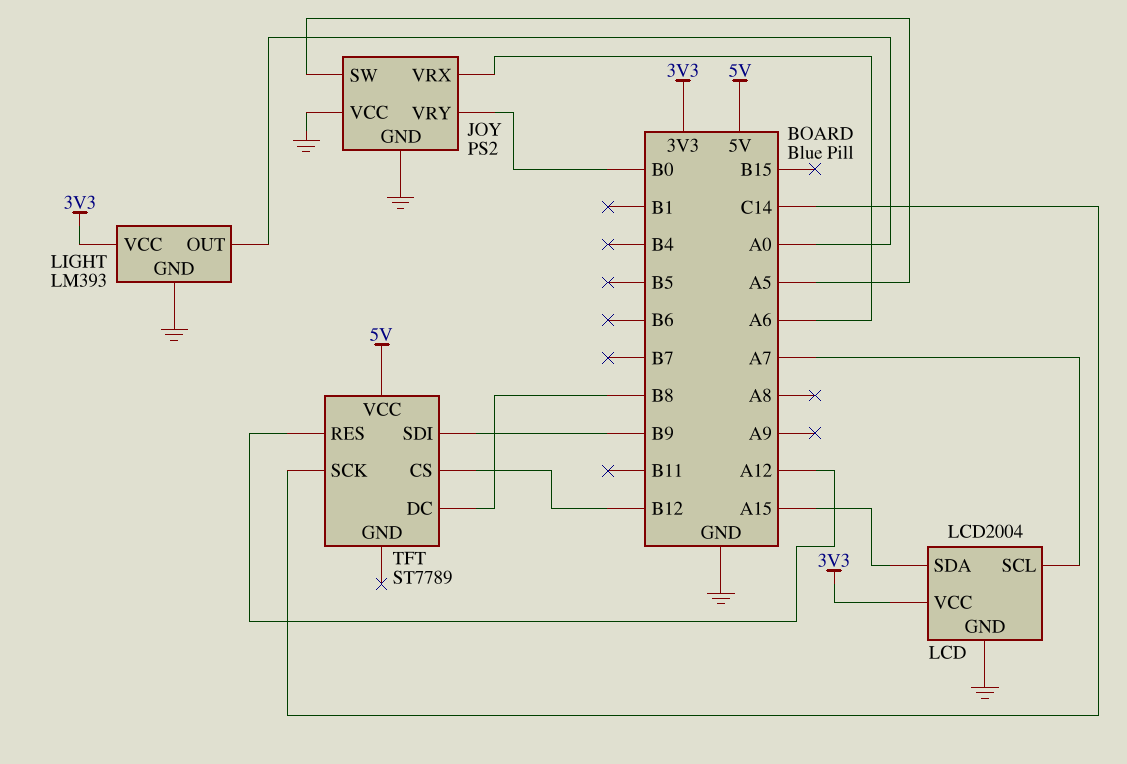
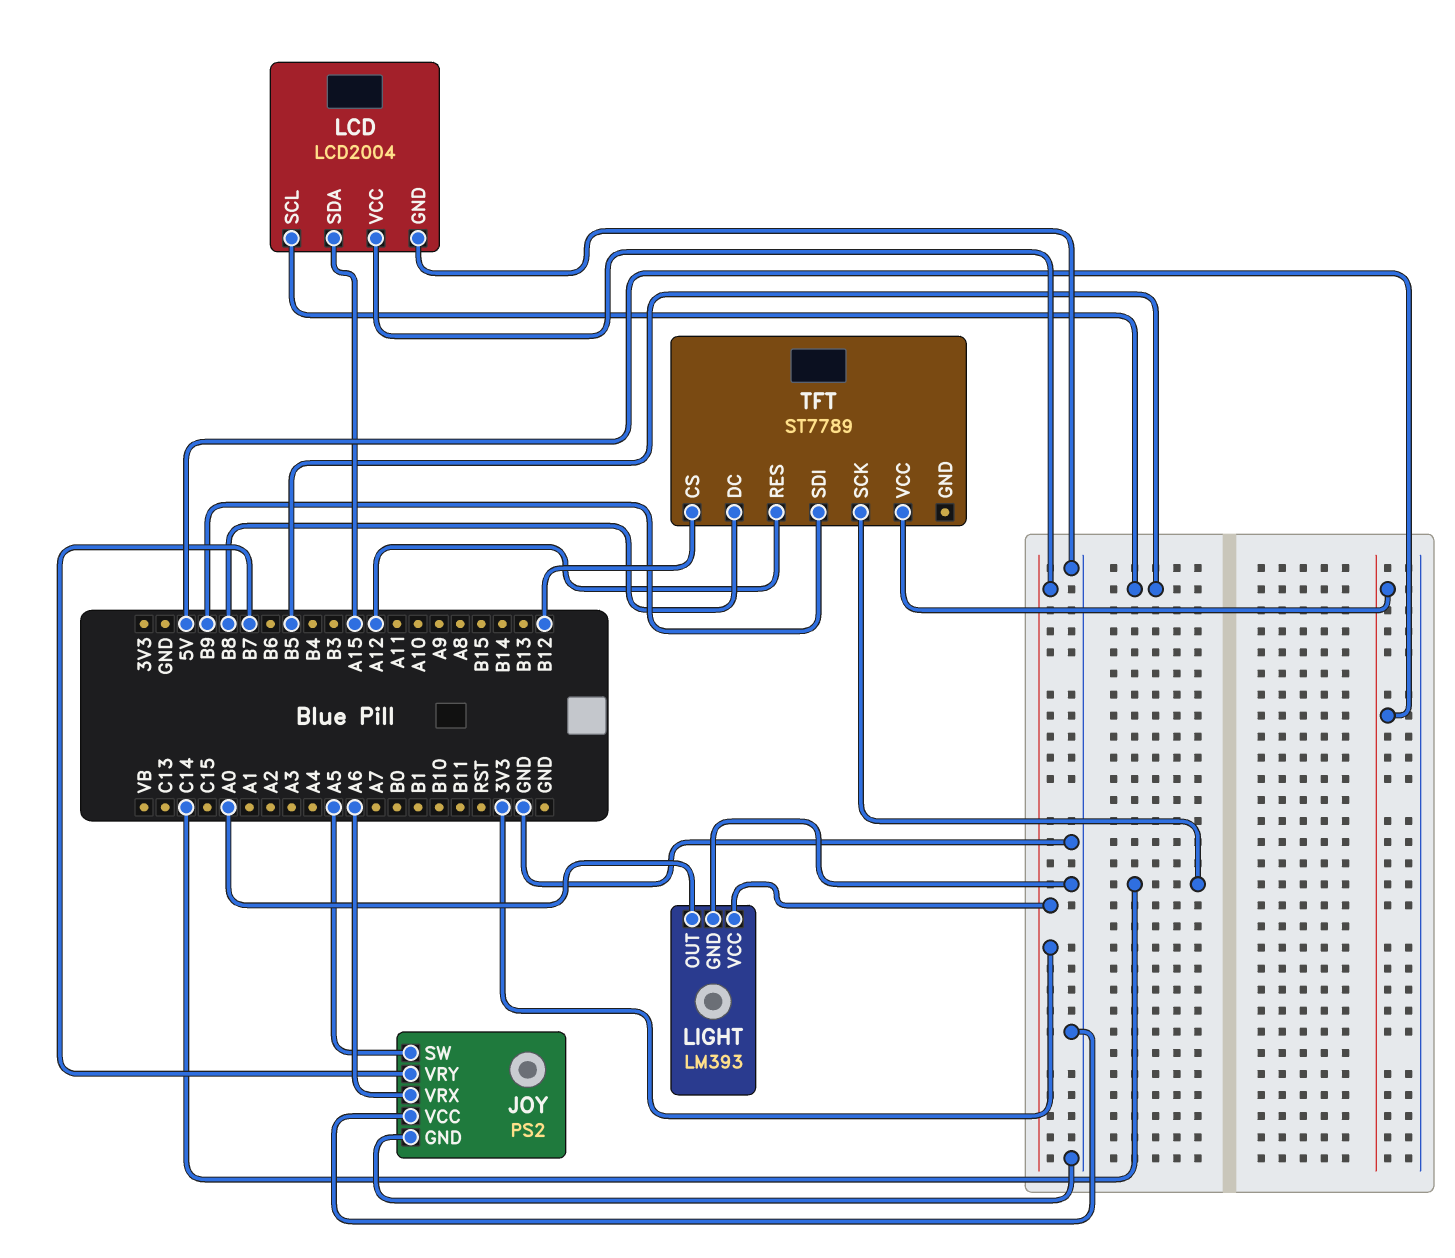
JOY pin VRY: B0 -> B7
LCD pin SCL: A7 -> B5

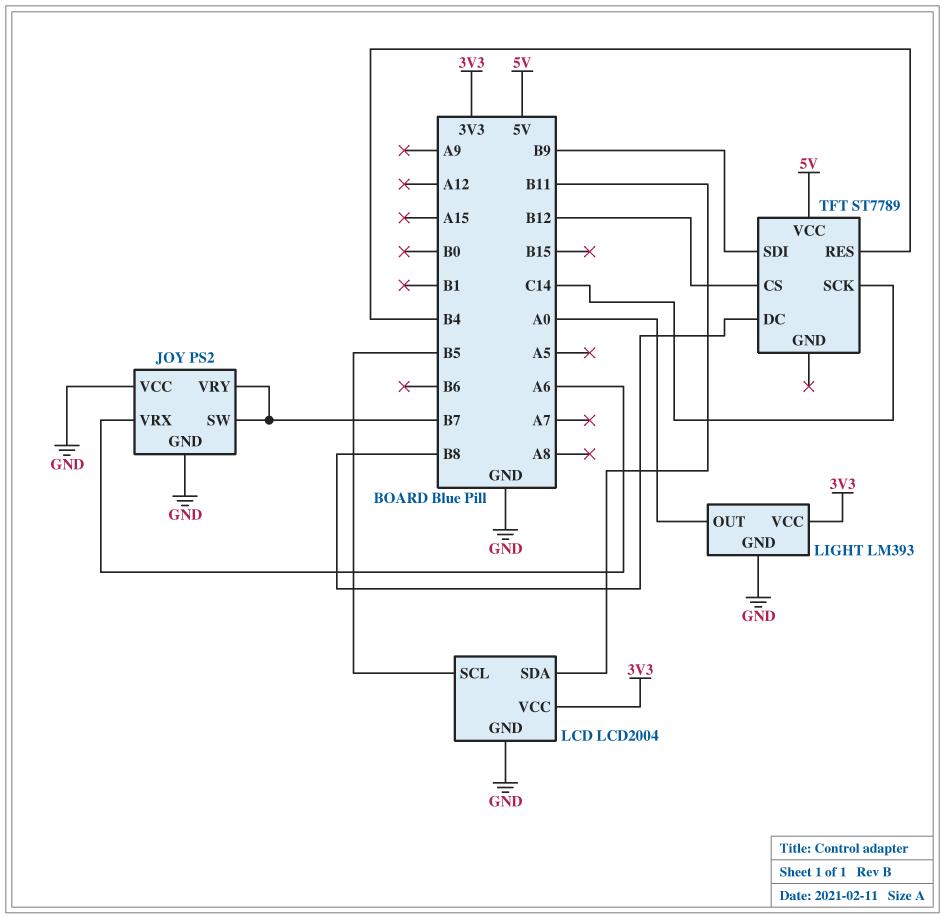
JOY pin SW: A5 -> B7
LCD pin SDA: A15 -> B11
TFT pin RES: A12 -> B4

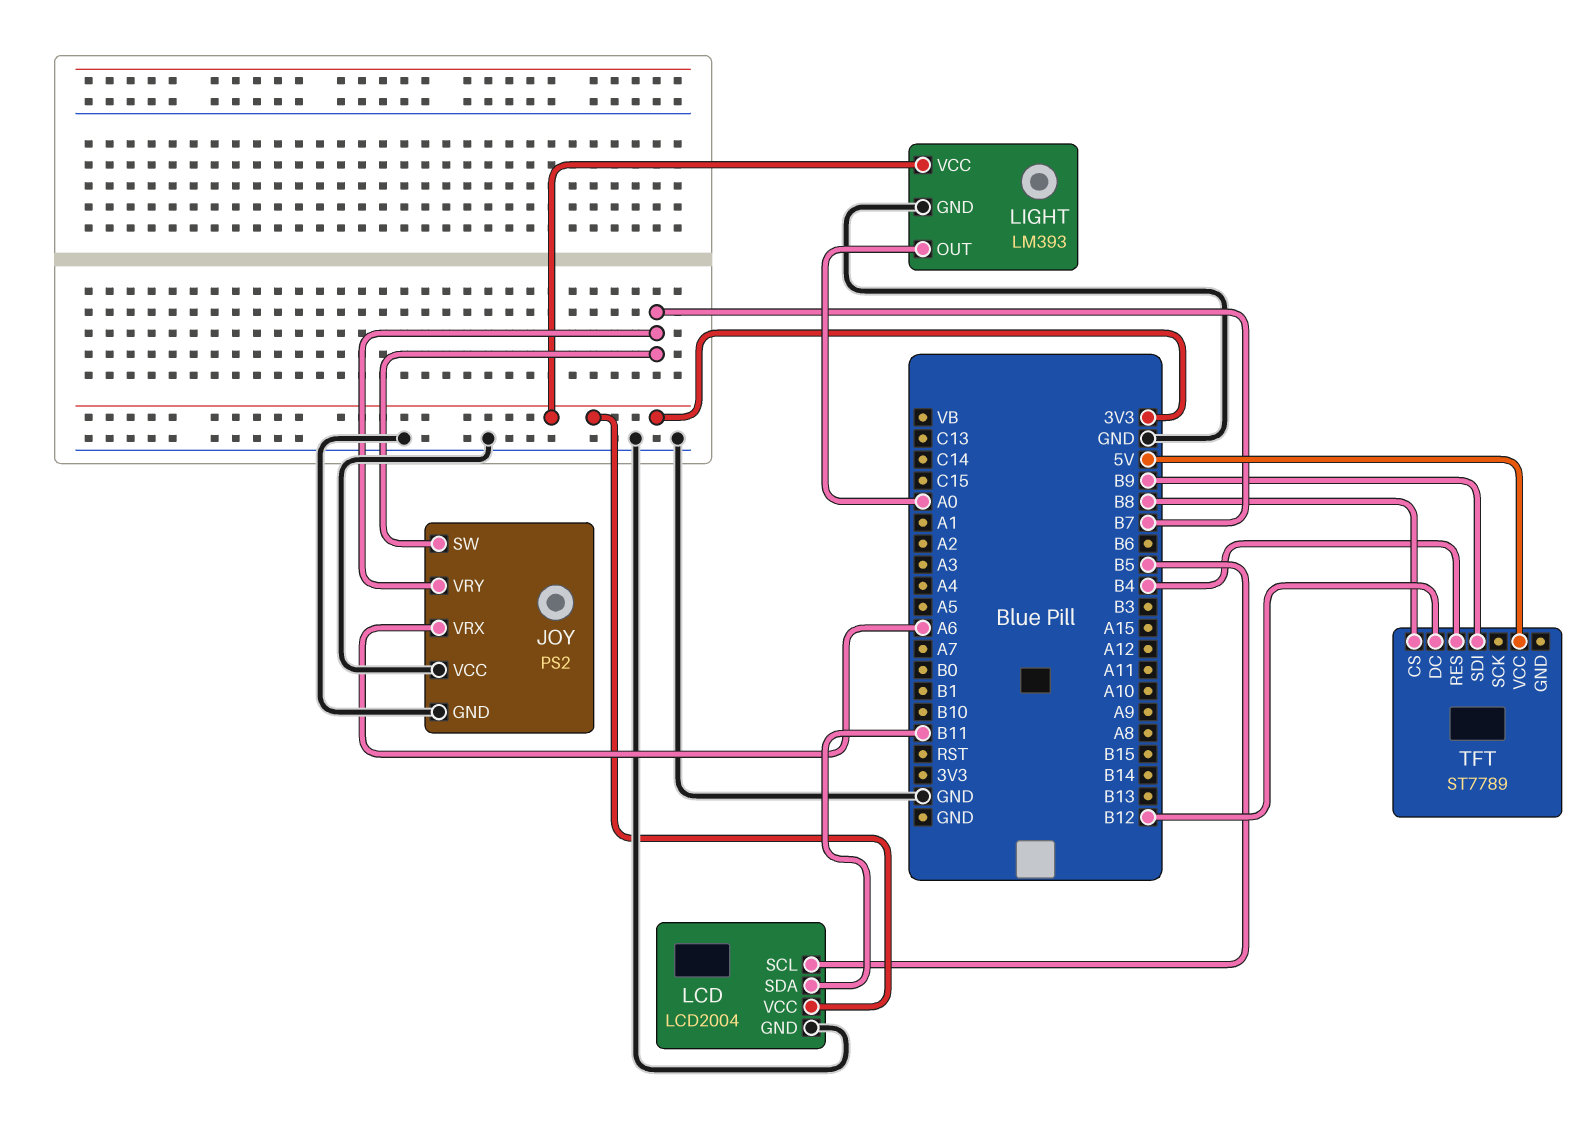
TFT pin CS: B12 -> B8
TFT pin DC: B8 -> B12
TFT pin SCK: C14 -> none

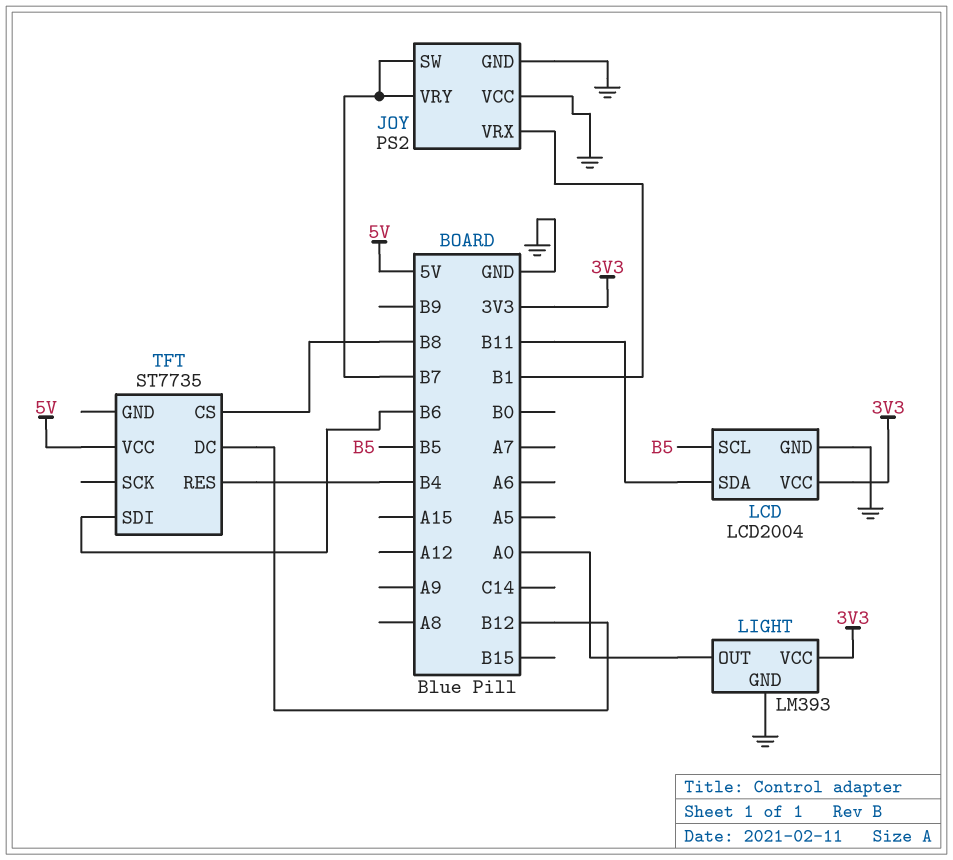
JOY pin VRX: A6 -> B1
TFT: ST7789 -> ST7735
TFT pin SDI: B9 -> B6

